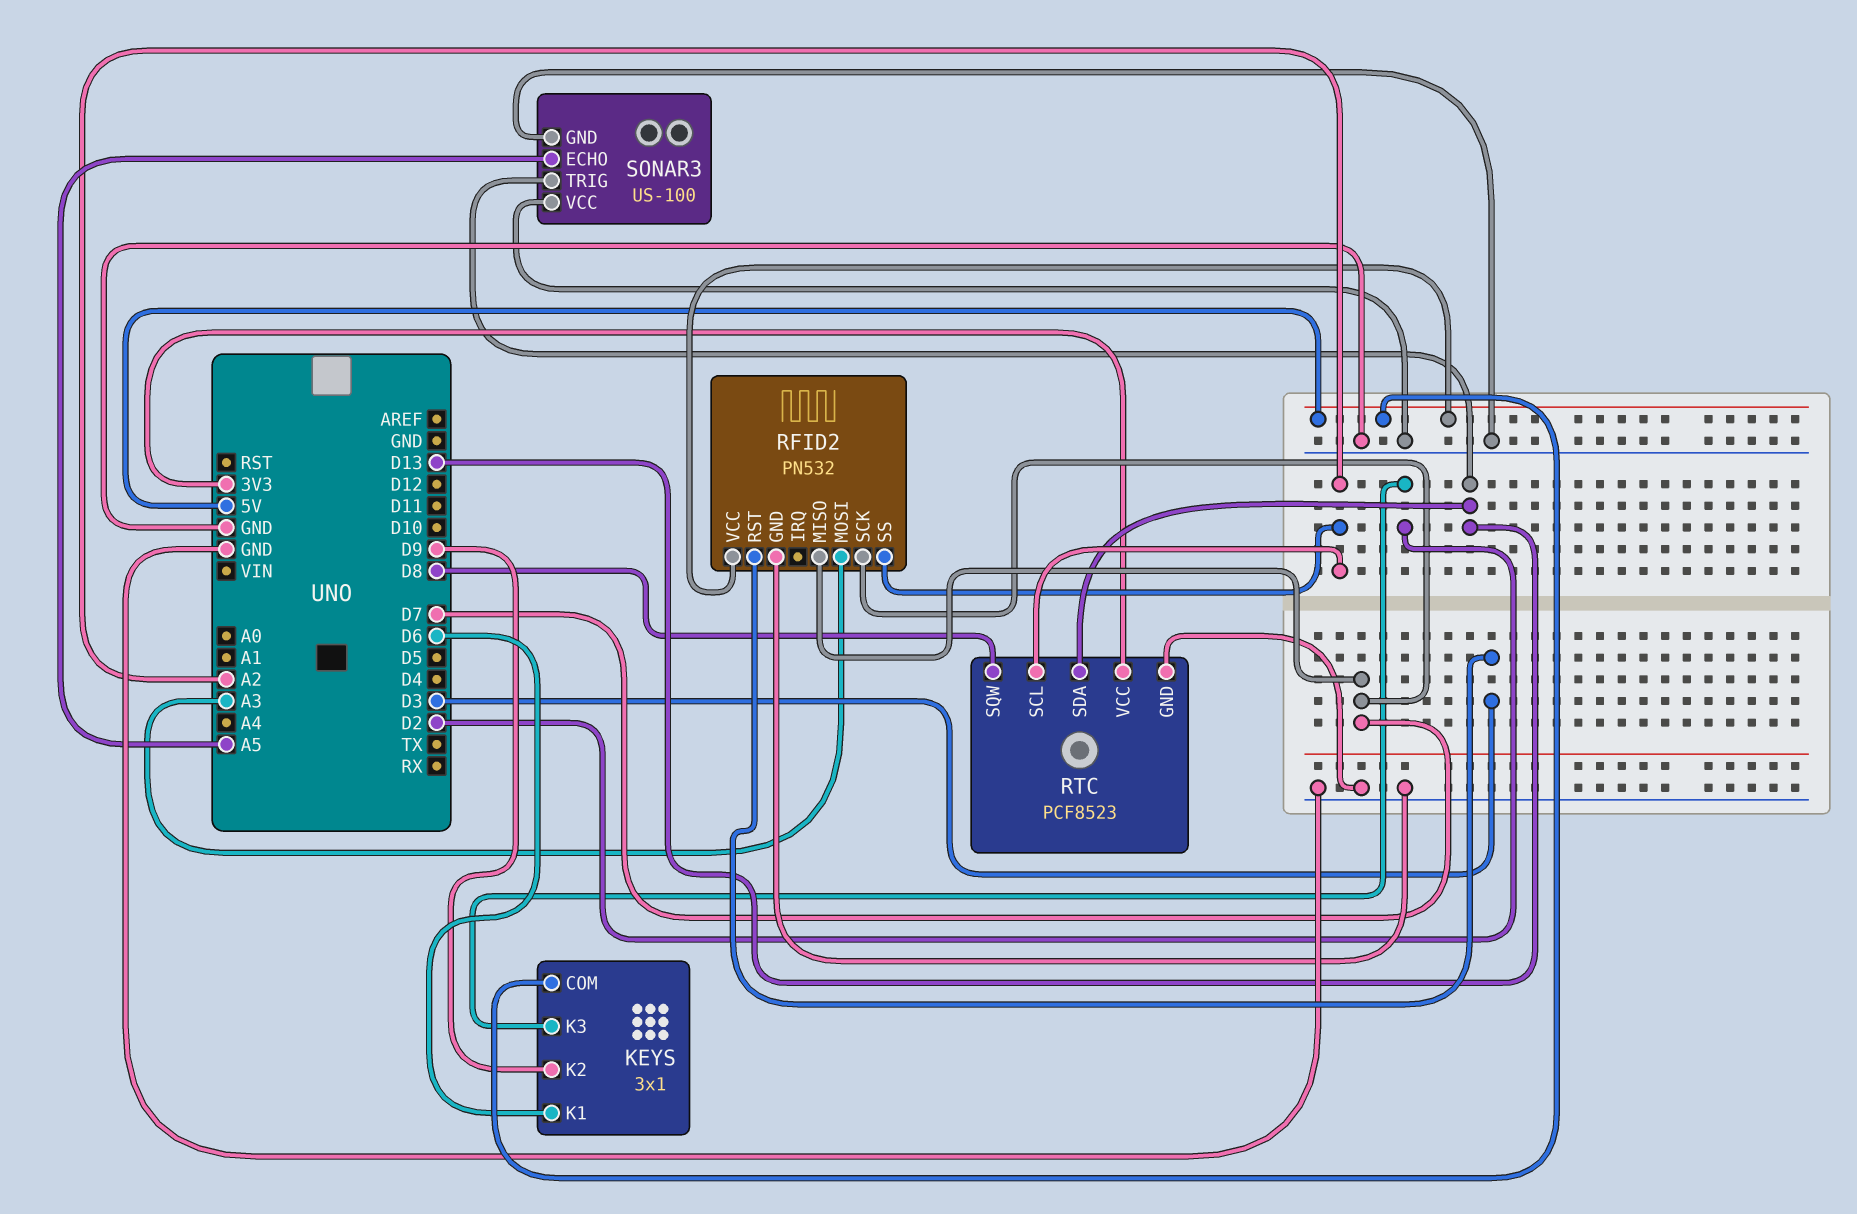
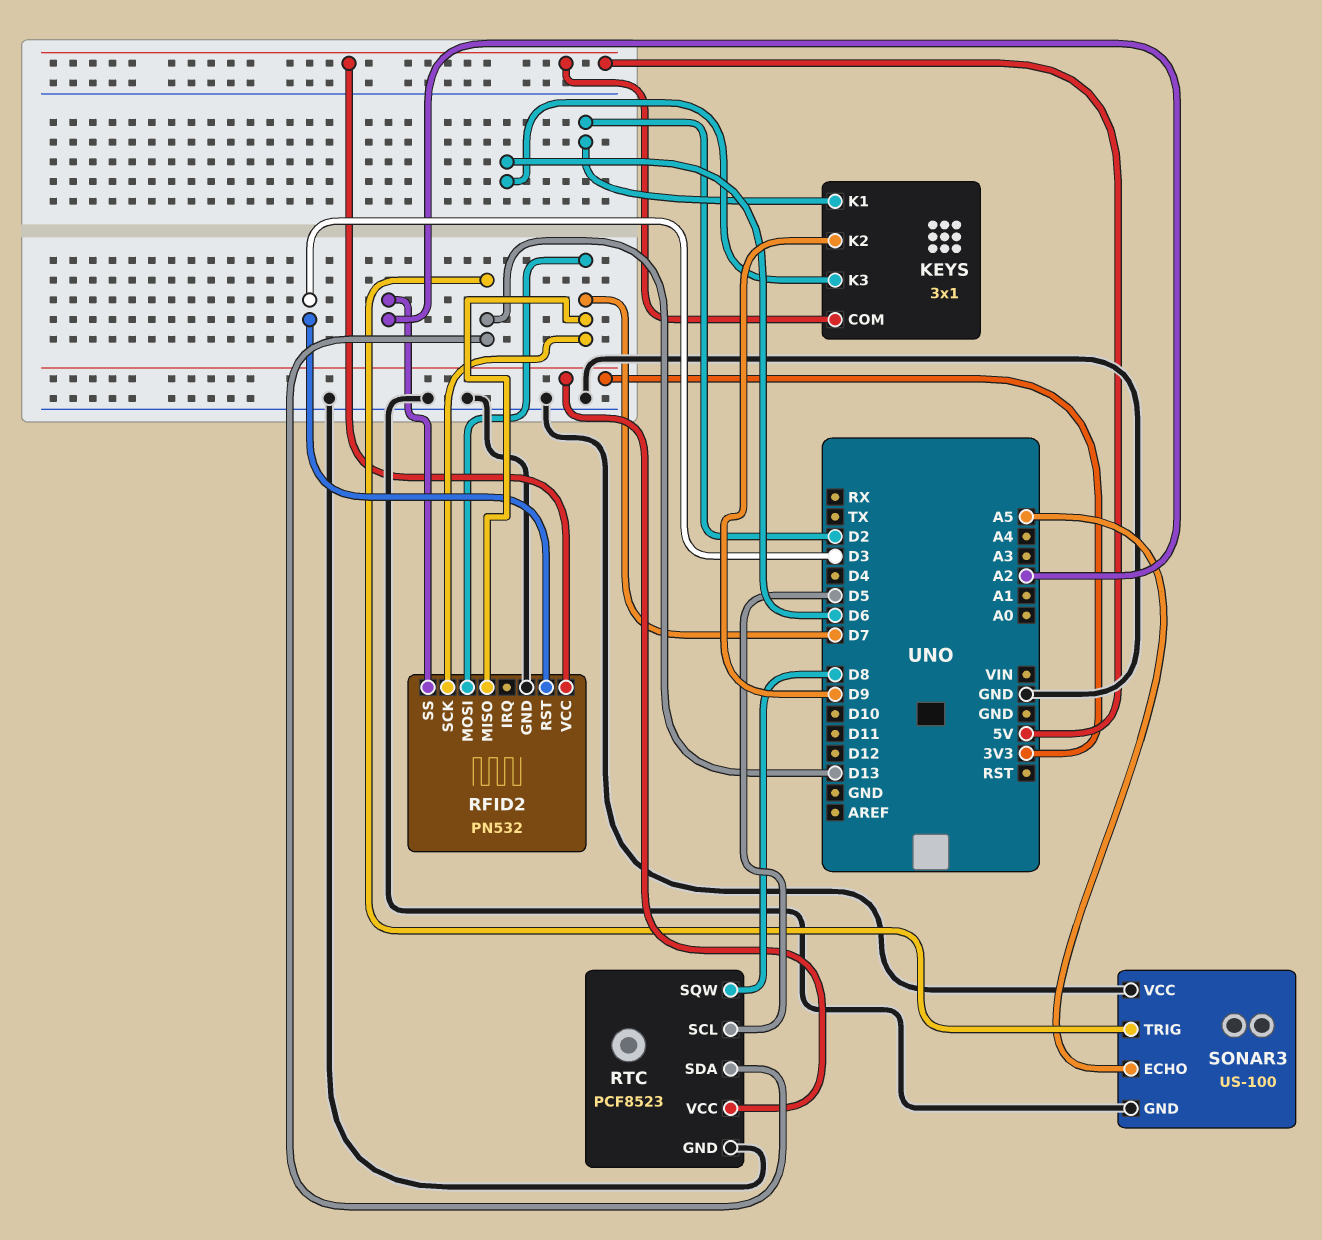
KEYS pin K1: D6 -> D2
KEYS pin K3: D2 -> D6
RFID2 pin MOSI: A3 -> D7
RTC pin SCL: A2 -> D5

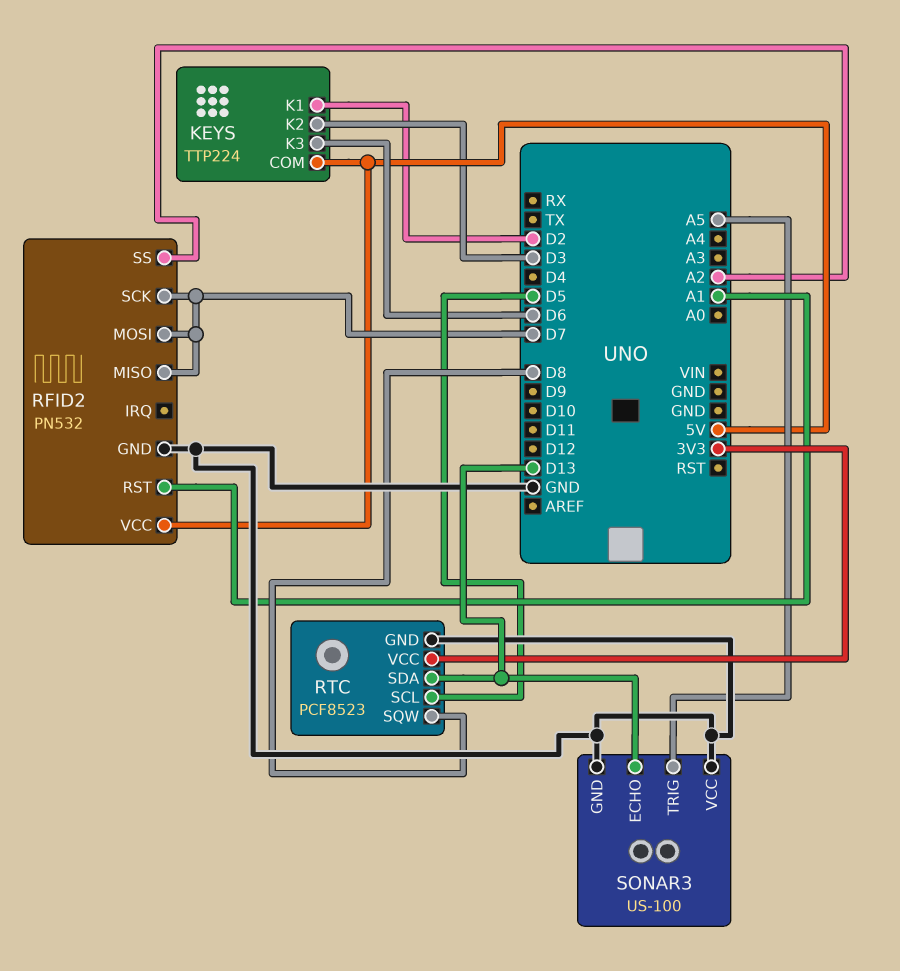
KEYS: 3x1 -> TTP224
KEYS pin K2: D9 -> D3
RFID2 pin RST: D3 -> A1
SONAR3 pin ECHO: A5 -> D13
SONAR3 pin TRIG: D13 -> A5

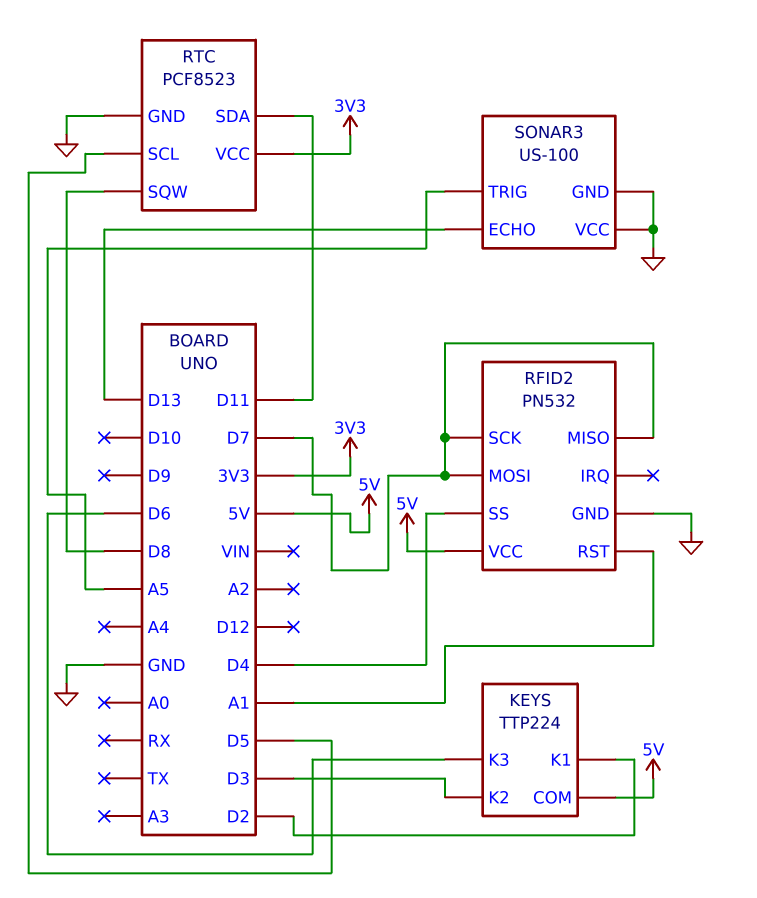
RFID2 pin SS: A2 -> D4
RTC pin SDA: D13 -> D11

